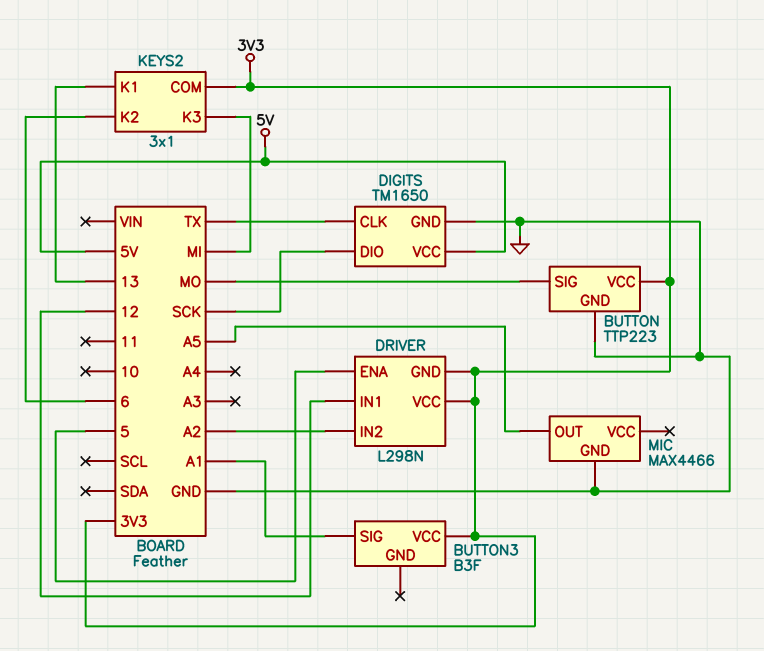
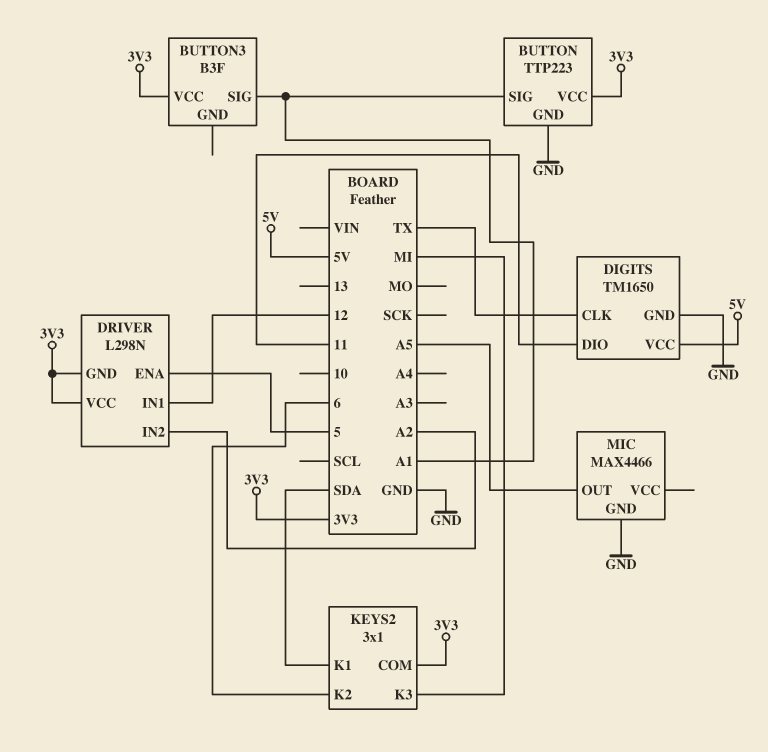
BUTTON pin SIG: MO -> A1
DIGITS pin DIO: SCK -> 11
KEYS2 pin K1: 13 -> SDA

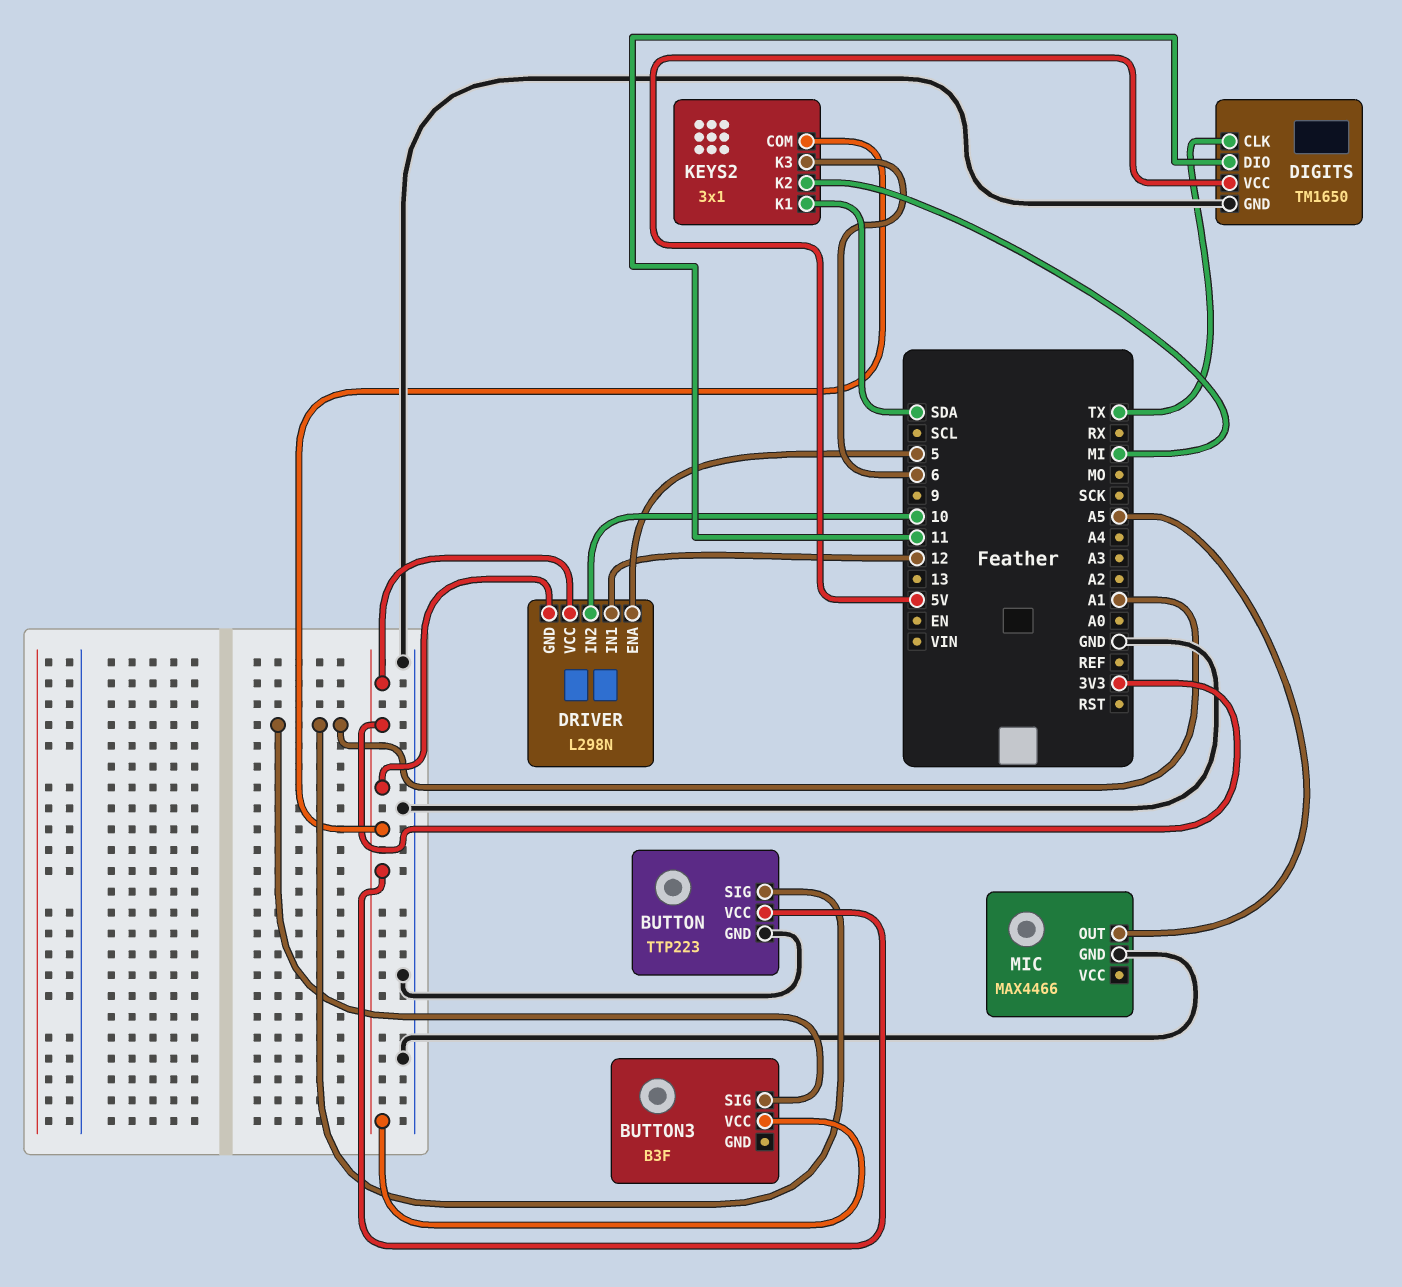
DRIVER pin IN2: A2 -> 10
KEYS2 pin K2: 6 -> MI
KEYS2 pin K3: MI -> 6

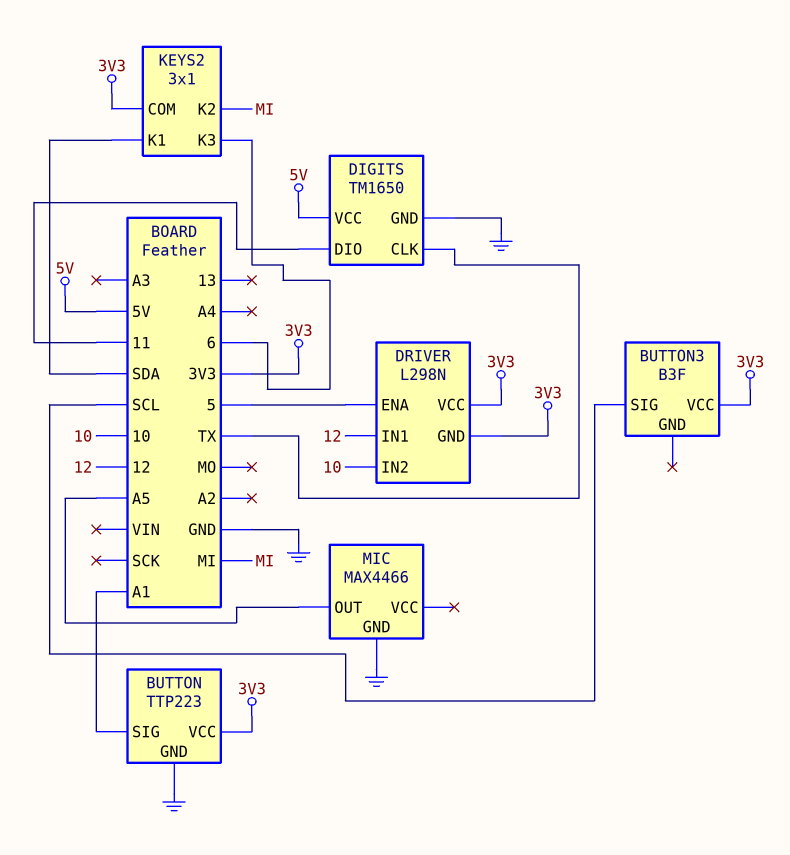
BUTTON3 pin SIG: A1 -> SCL

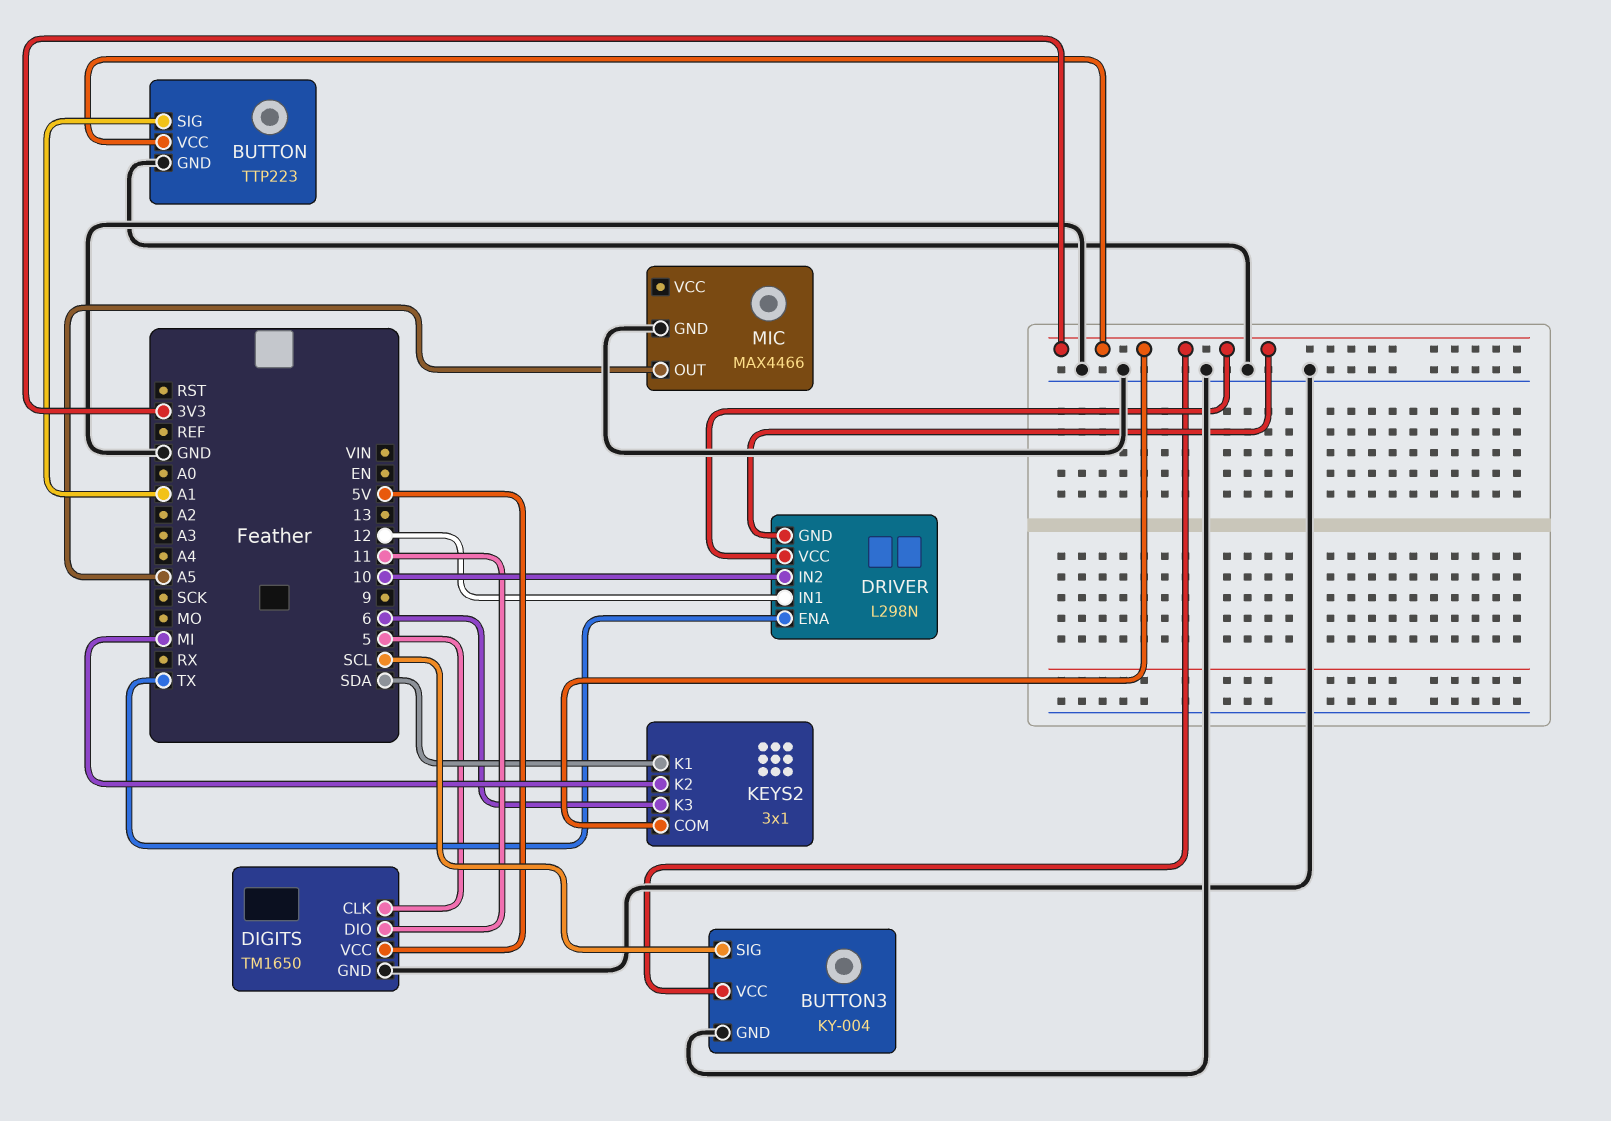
BUTTON3: B3F -> KY-004
BUTTON3 pin GND: none -> GND
DIGITS pin CLK: TX -> 5
DRIVER pin ENA: 5 -> TX

